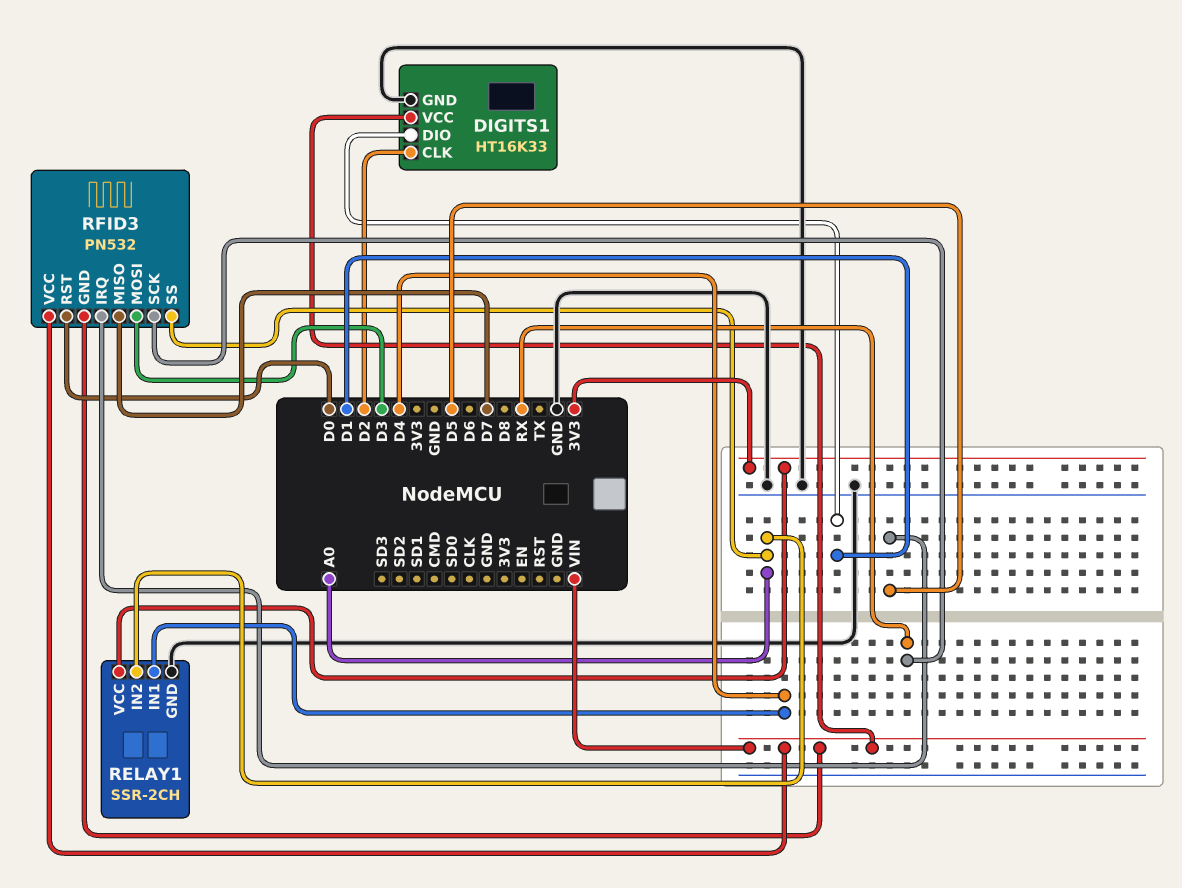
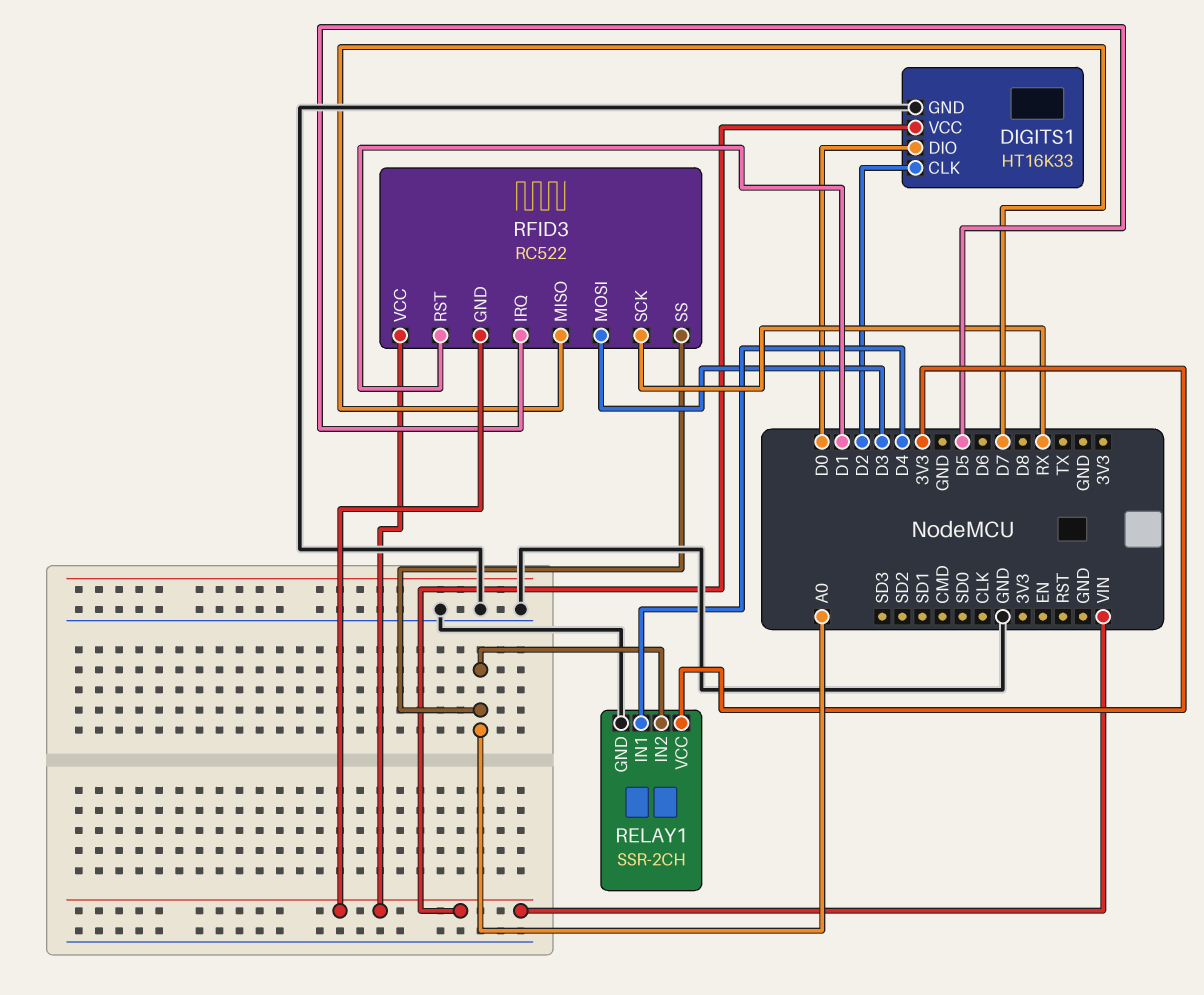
DIGITS1 pin DIO: D1 -> D0
RFID3: PN532 -> RC522
RFID3 pin RST: D0 -> D1

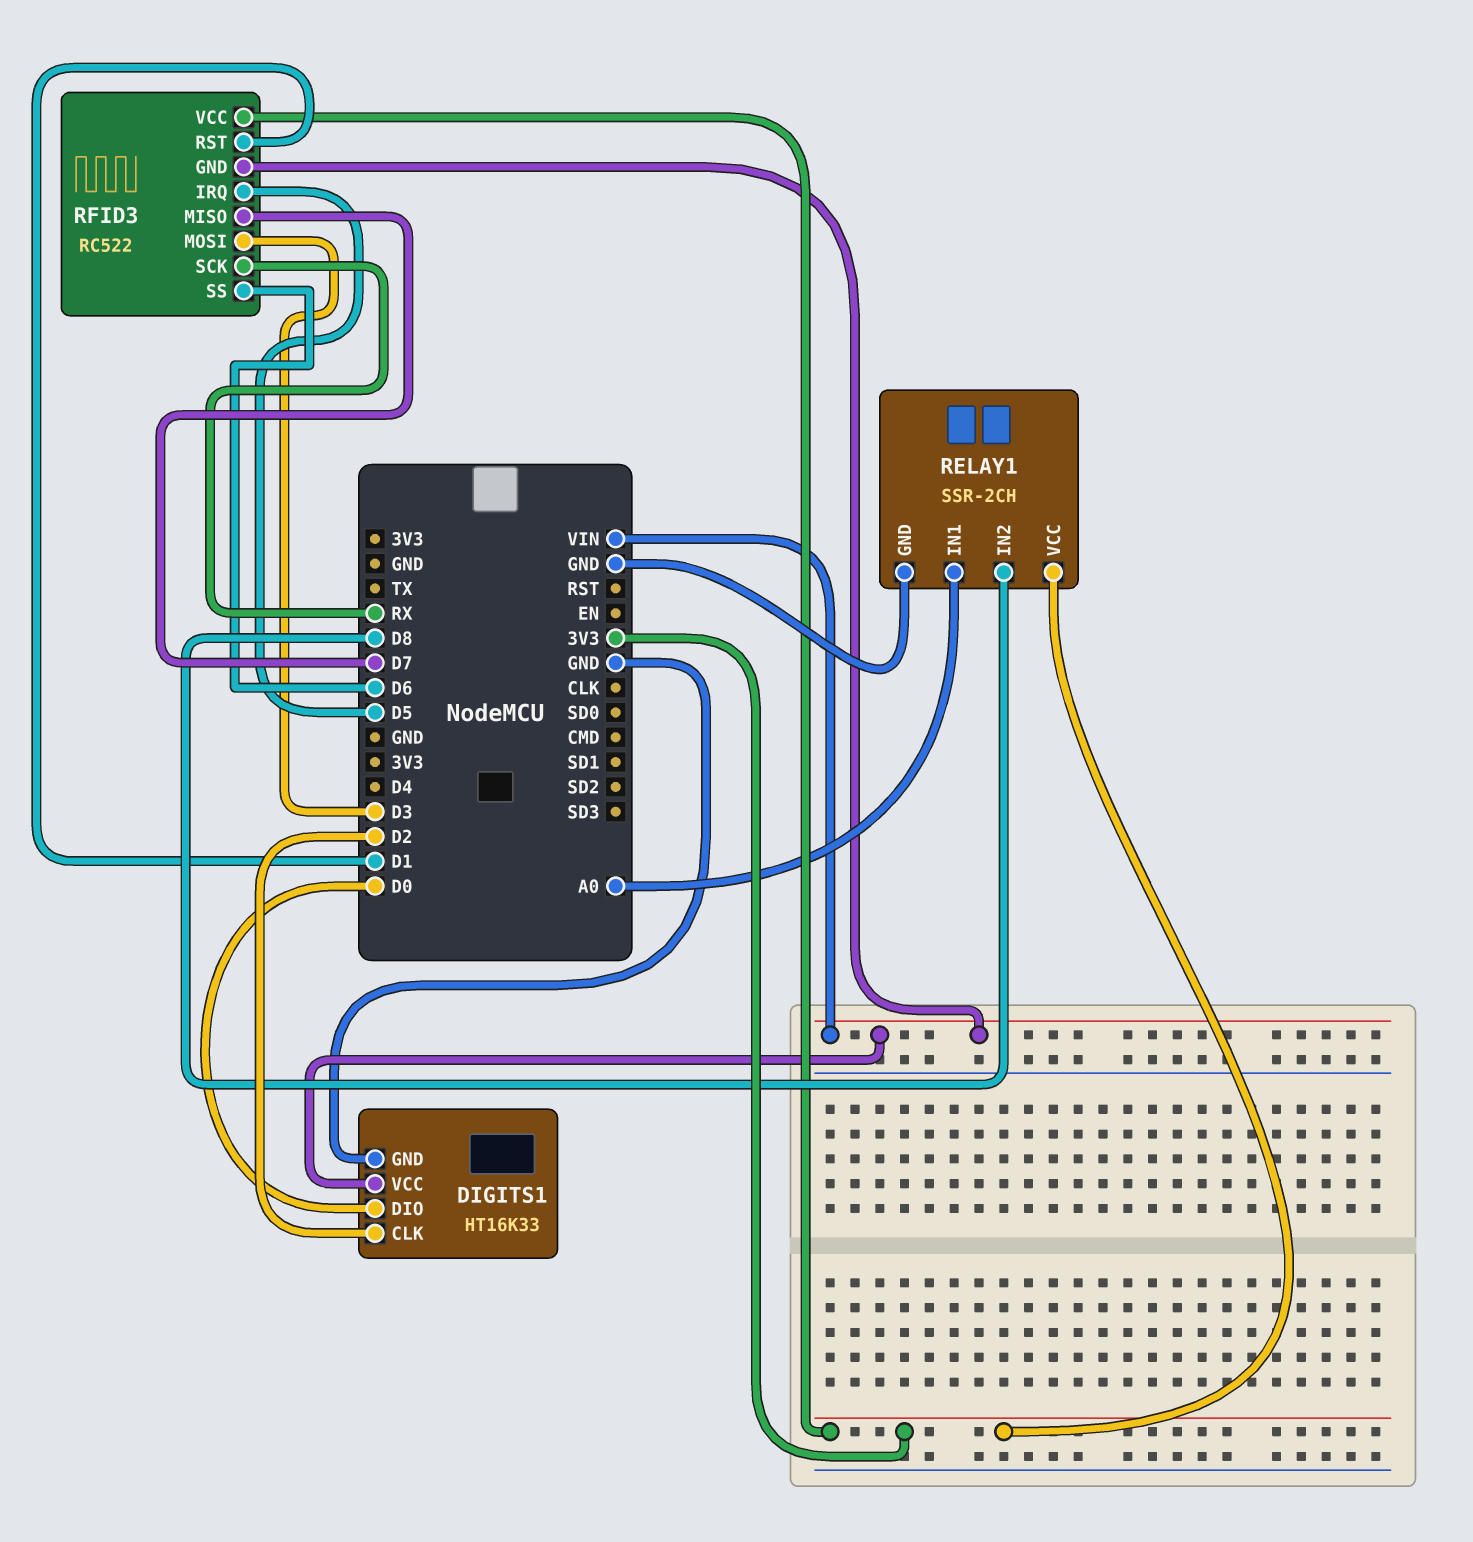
RELAY1 pin IN1: D4 -> A0
RELAY1 pin IN2: A0 -> D8
RFID3 pin SS: A0 -> D6
RFID3 pin VCC: VIN -> 3V3

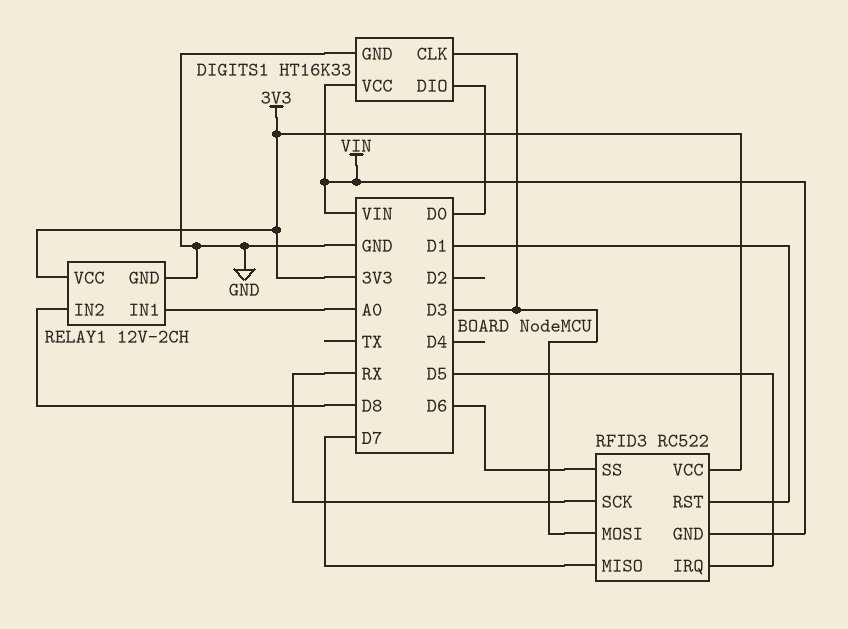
DIGITS1 pin CLK: D2 -> D3
RELAY1: SSR-2CH -> 12V-2CH

